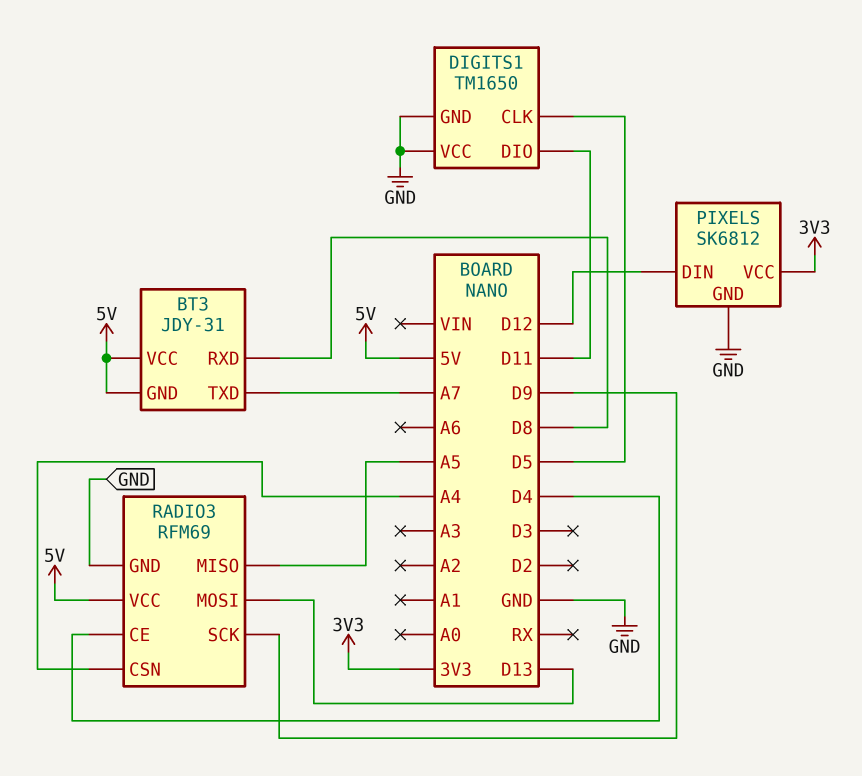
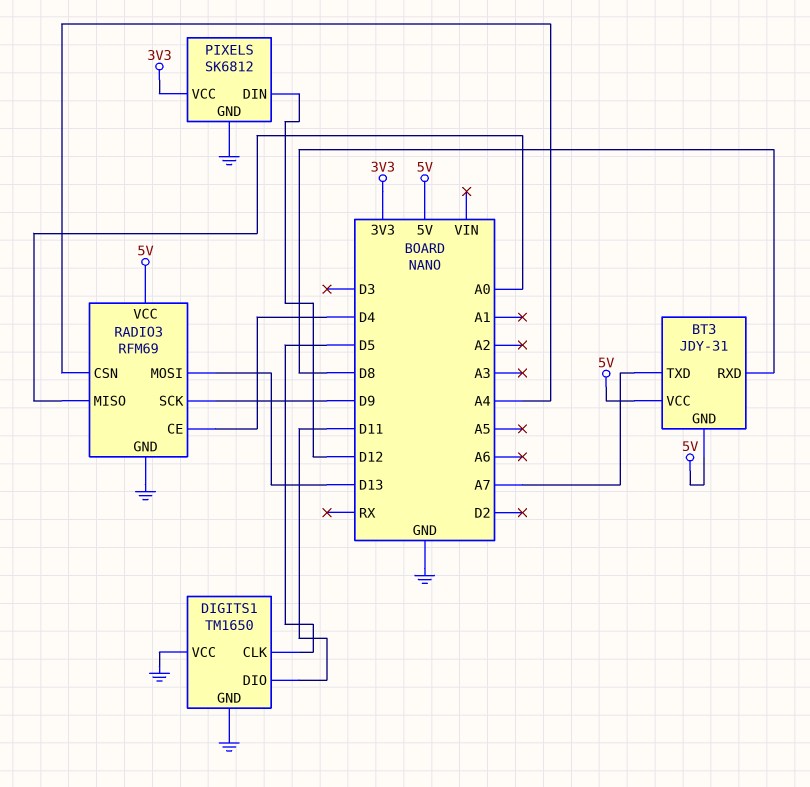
RADIO3 pin MISO: A5 -> A0

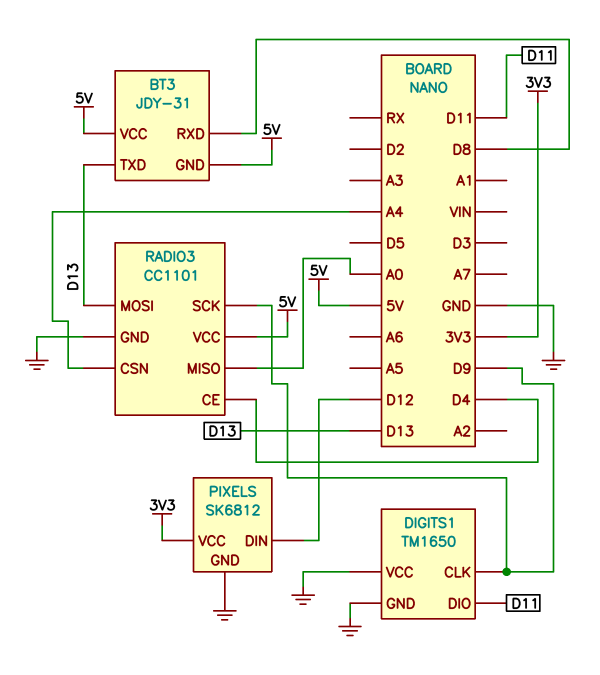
BT3 pin TXD: A7 -> D13
DIGITS1 pin CLK: D5 -> D9
RADIO3: RFM69 -> CC1101

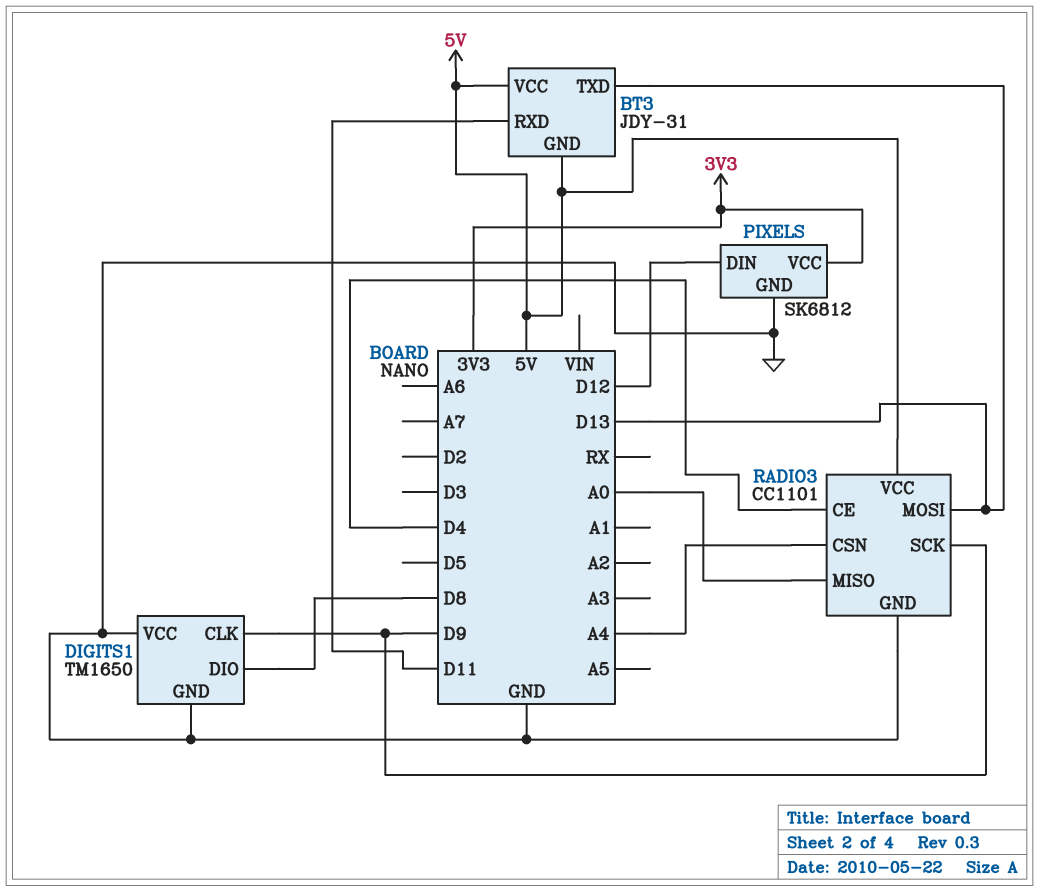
BT3 pin RXD: D8 -> D11
DIGITS1 pin DIO: D11 -> D8

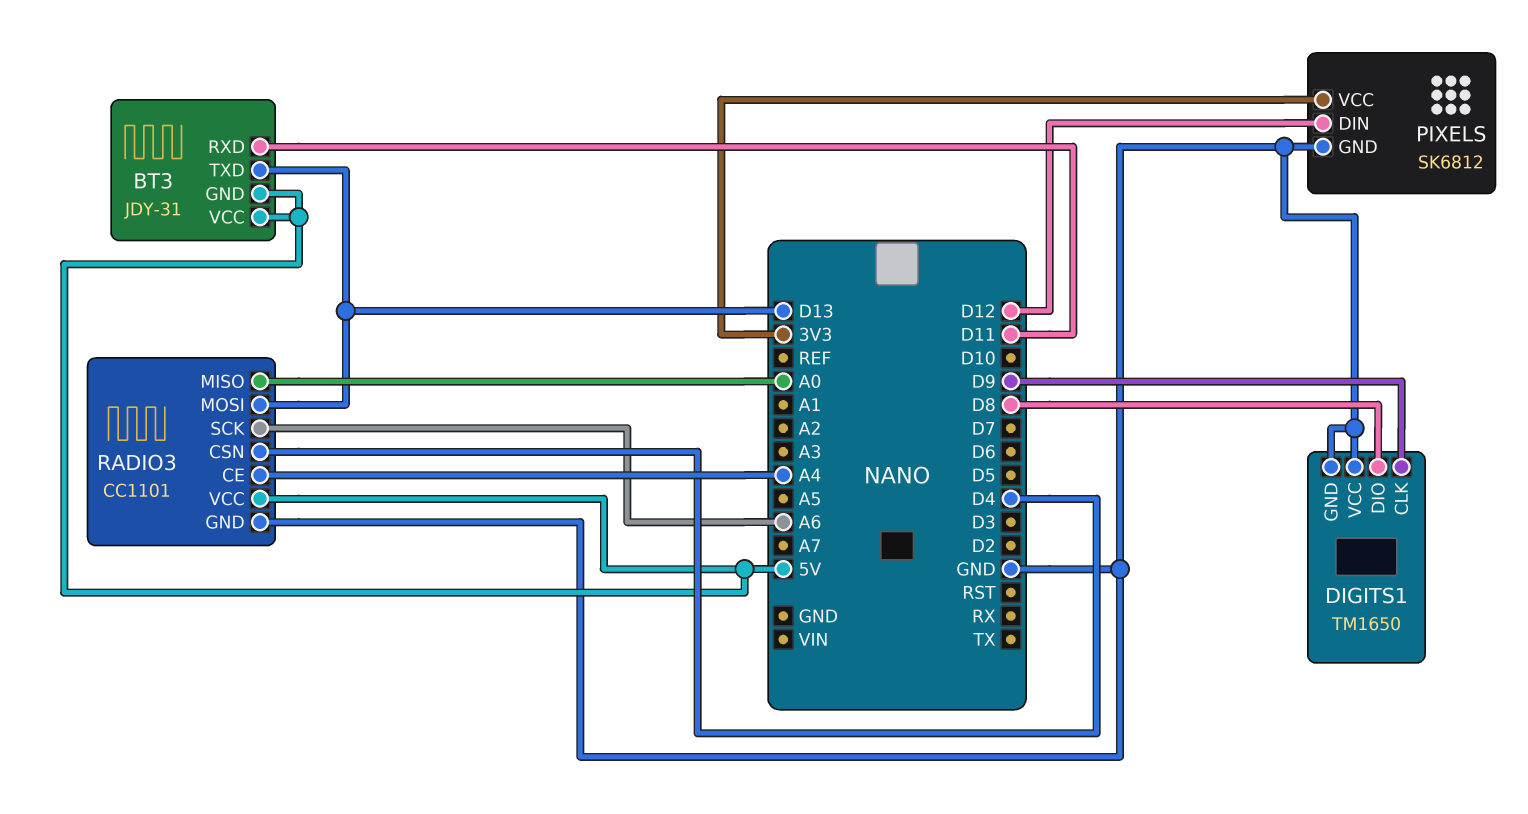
RADIO3 pin CE: D4 -> A4
RADIO3 pin CSN: A4 -> D4
RADIO3 pin SCK: D9 -> A6

